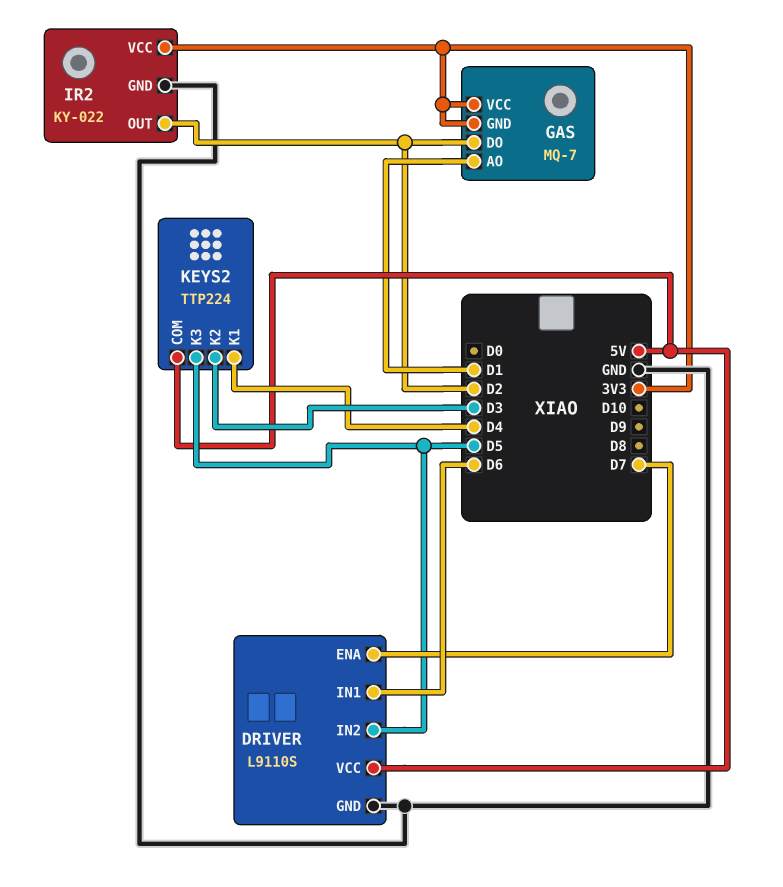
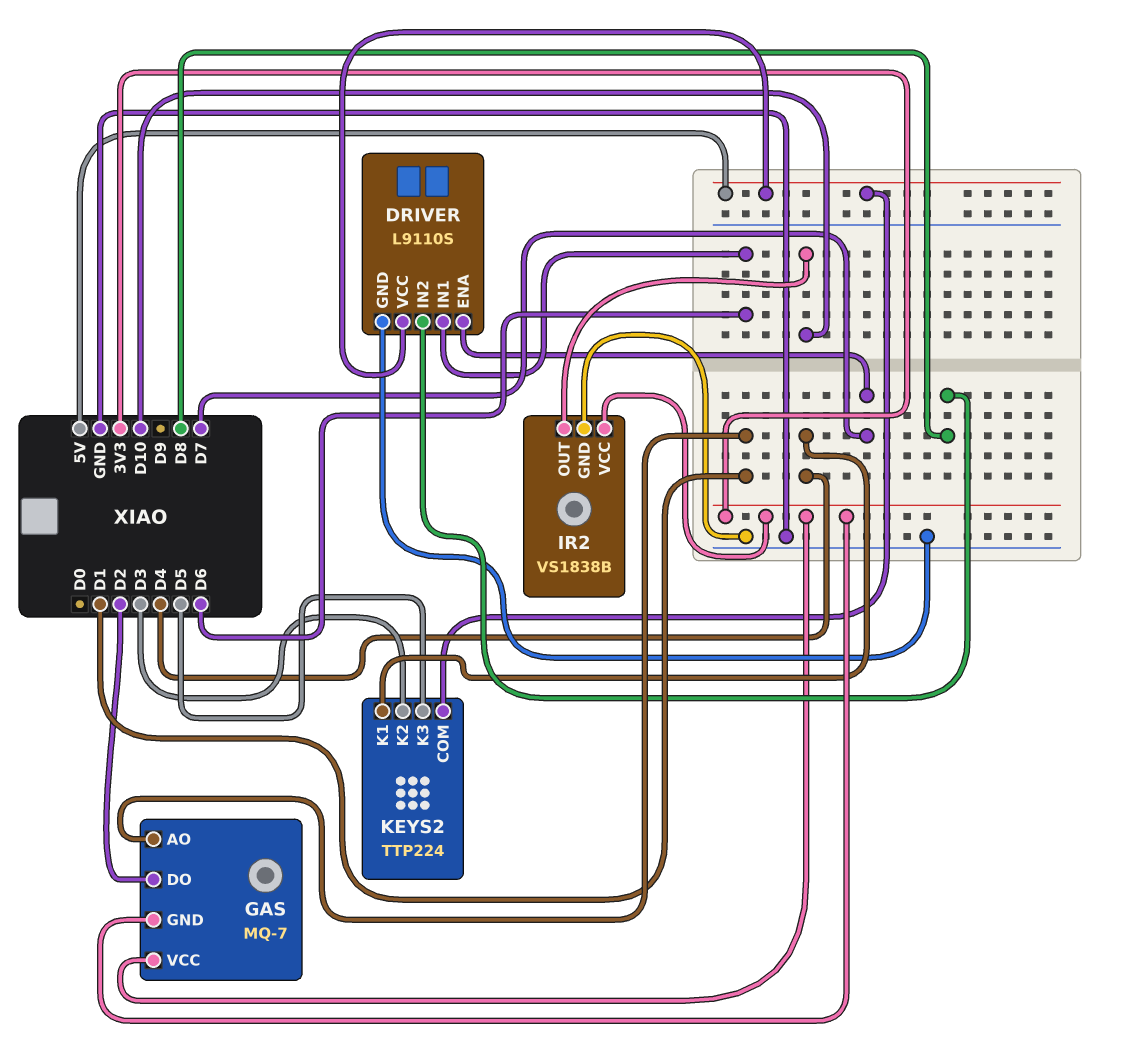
DRIVER pin IN2: D5 -> D8
IR2: KY-022 -> VS1838B
IR2 pin OUT: D2 -> D10

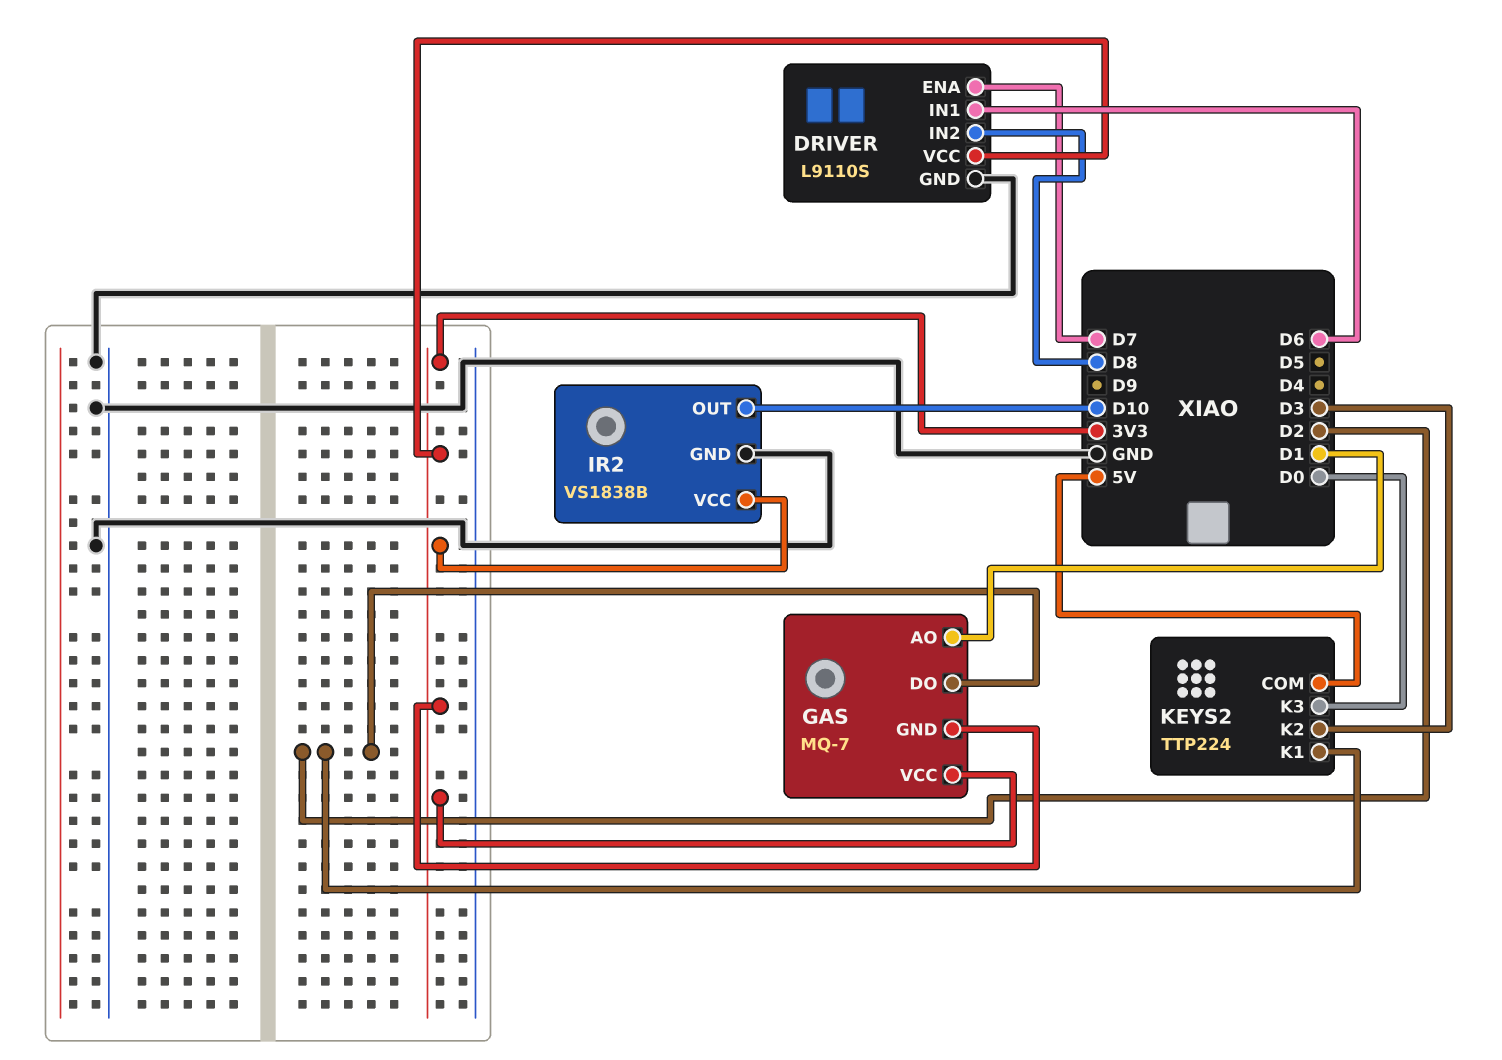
DRIVER pin VCC: 5V -> 3V3
KEYS2 pin K1: D4 -> D2
KEYS2 pin K3: D5 -> D0

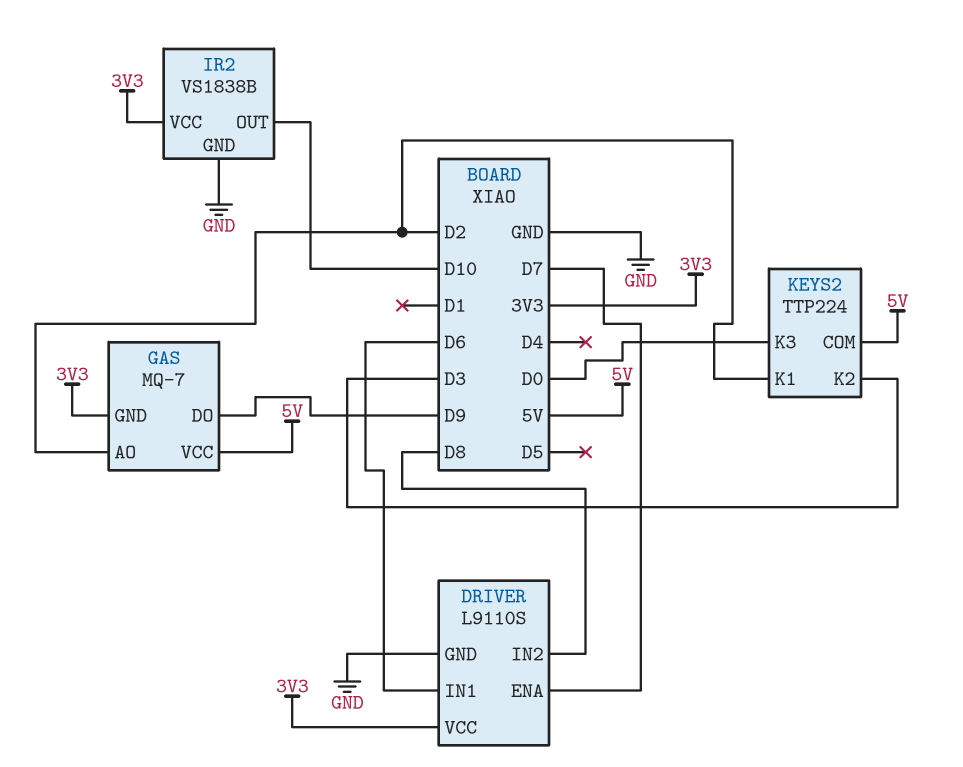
GAS pin AO: D1 -> D2
GAS pin DO: D2 -> D9
GAS pin VCC: 3V3 -> 5V

